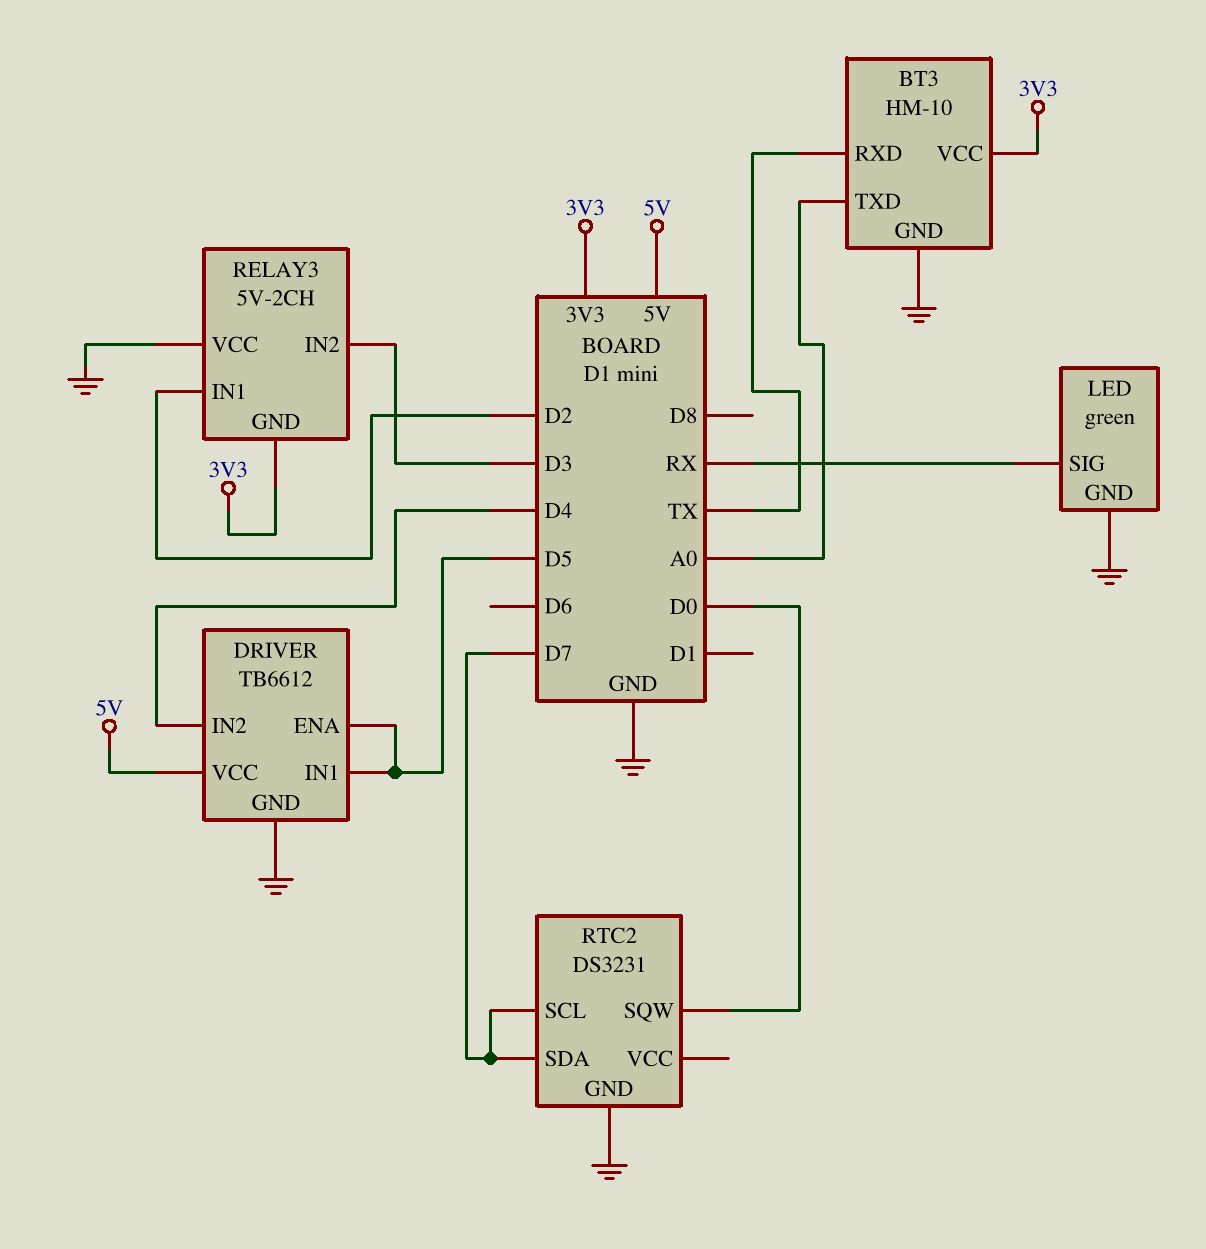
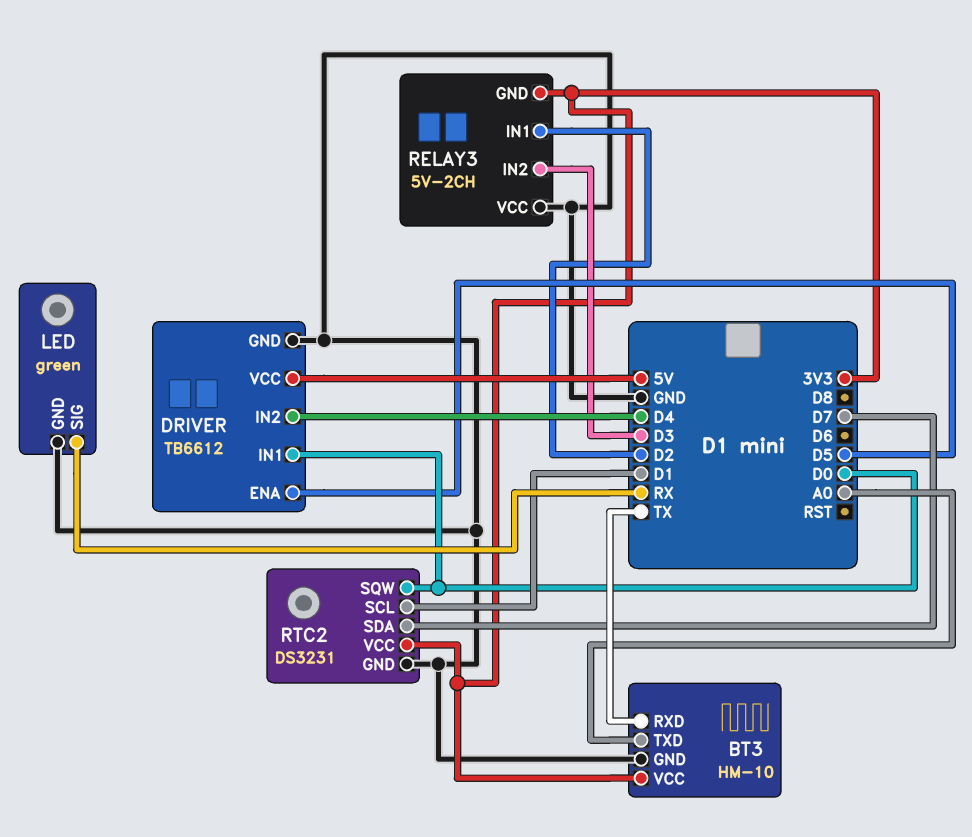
DRIVER pin IN1: D5 -> D0
RTC2 pin SCL: D7 -> D1
RTC2 pin VCC: none -> 3V3

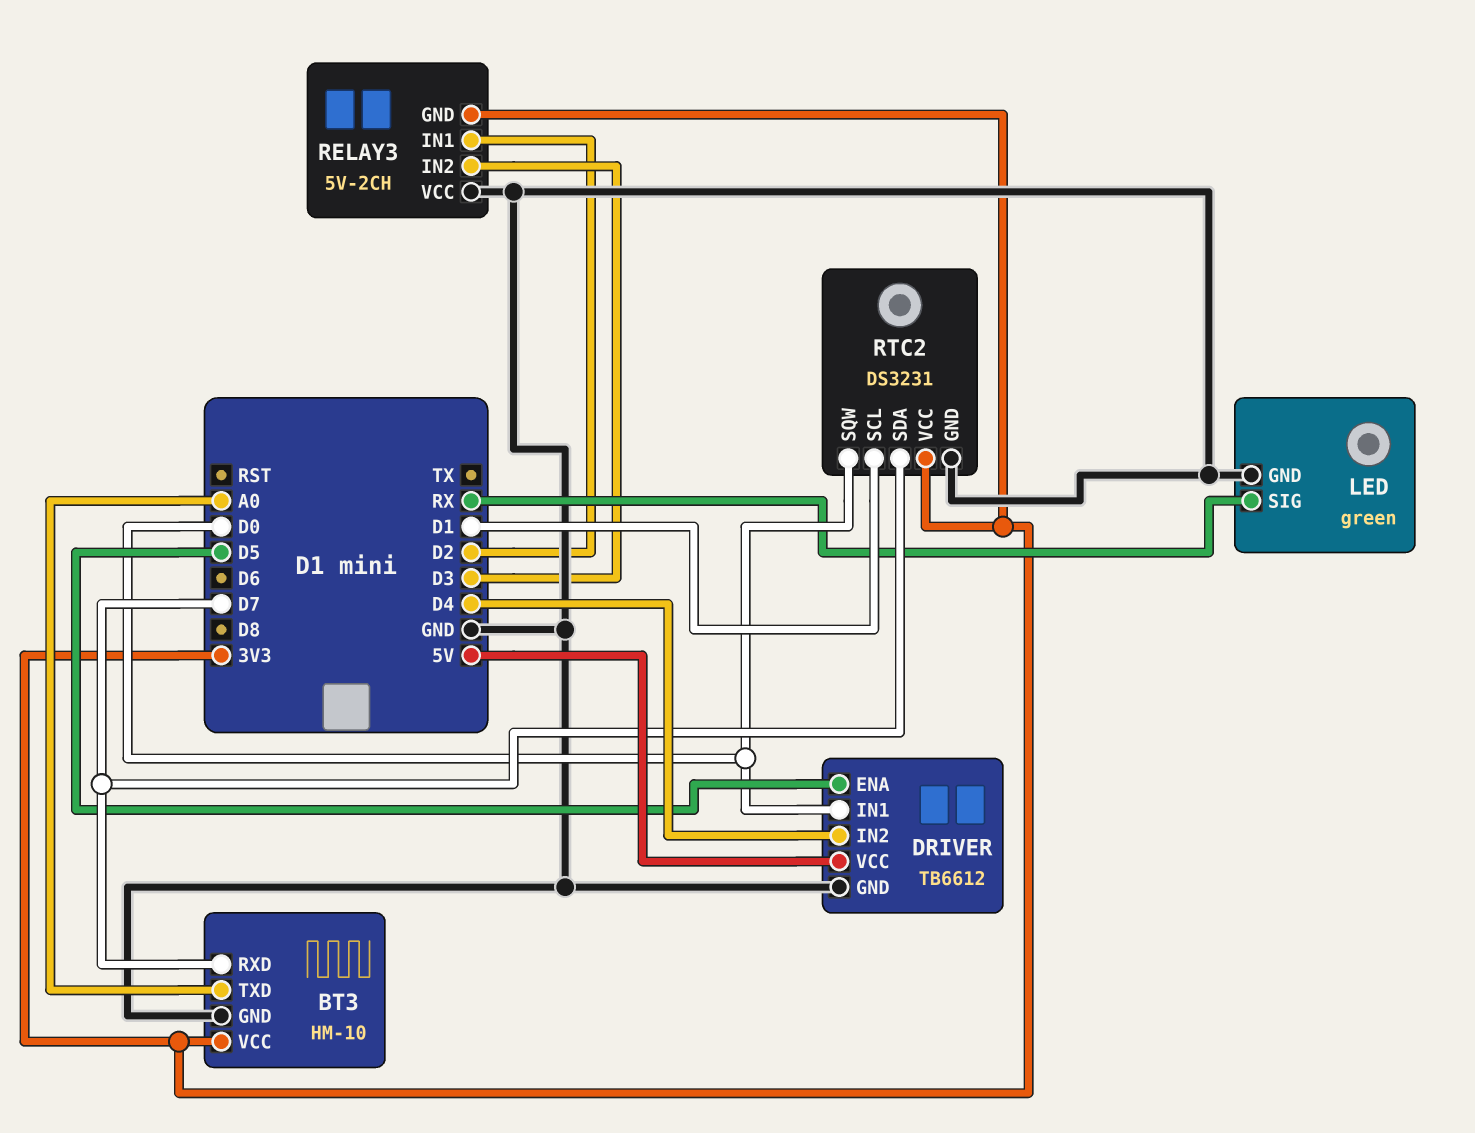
BT3 pin RXD: TX -> D7

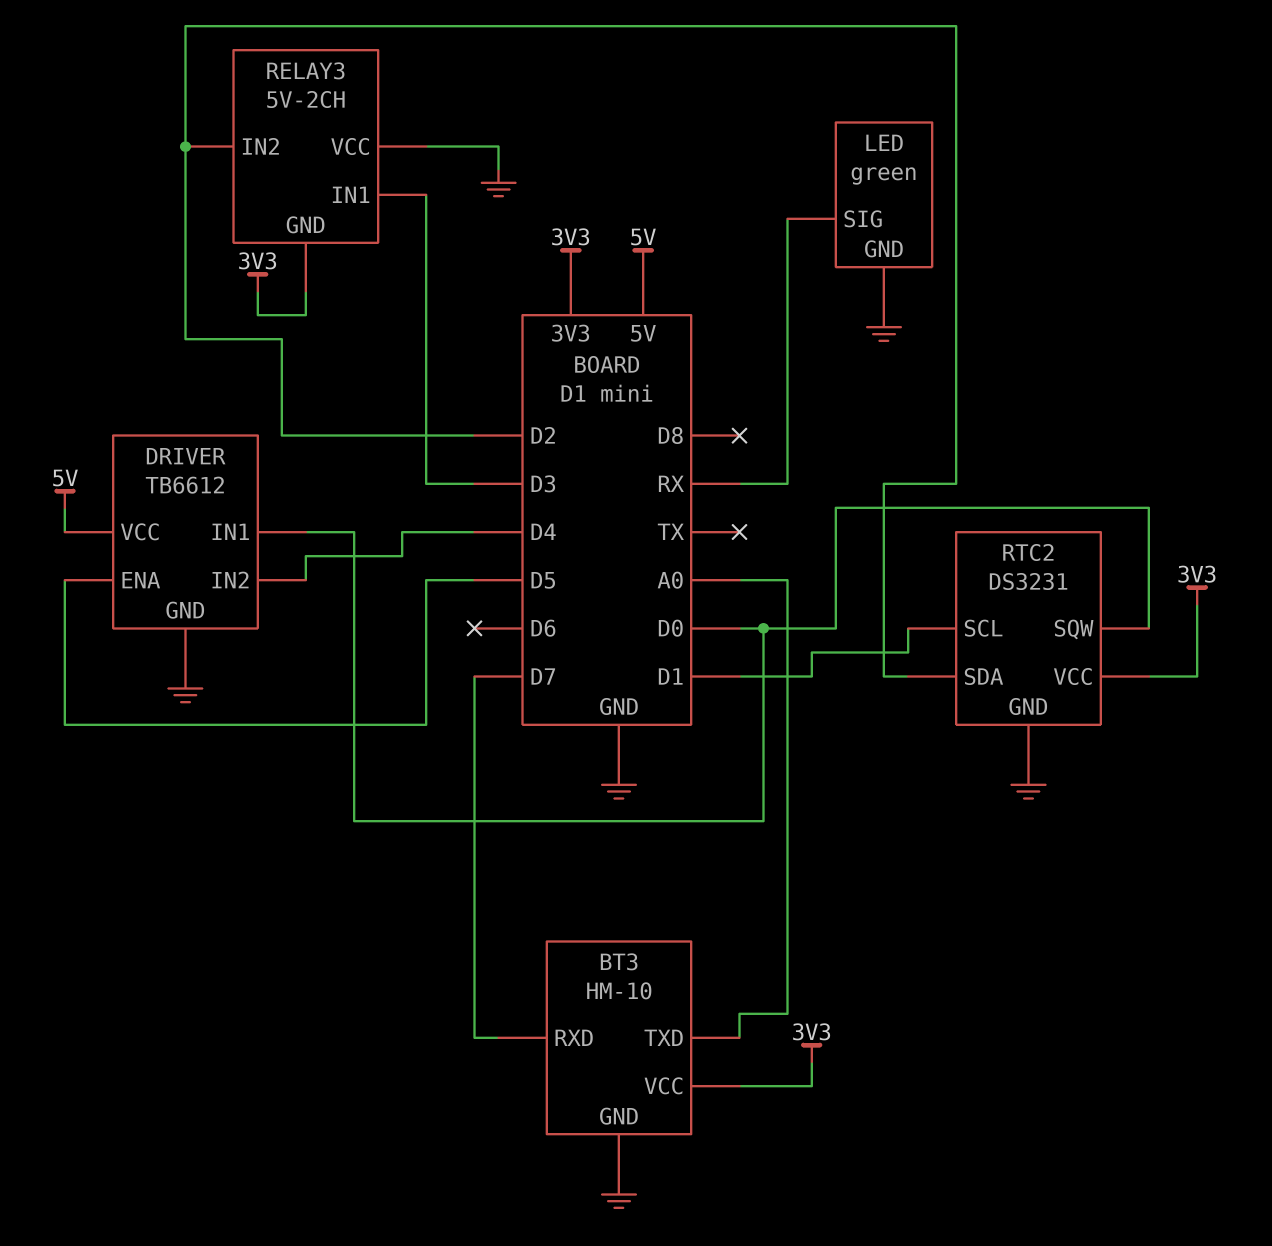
RELAY3 pin IN1: D2 -> D3
RELAY3 pin IN2: D3 -> D2
RTC2 pin SDA: D7 -> D2

